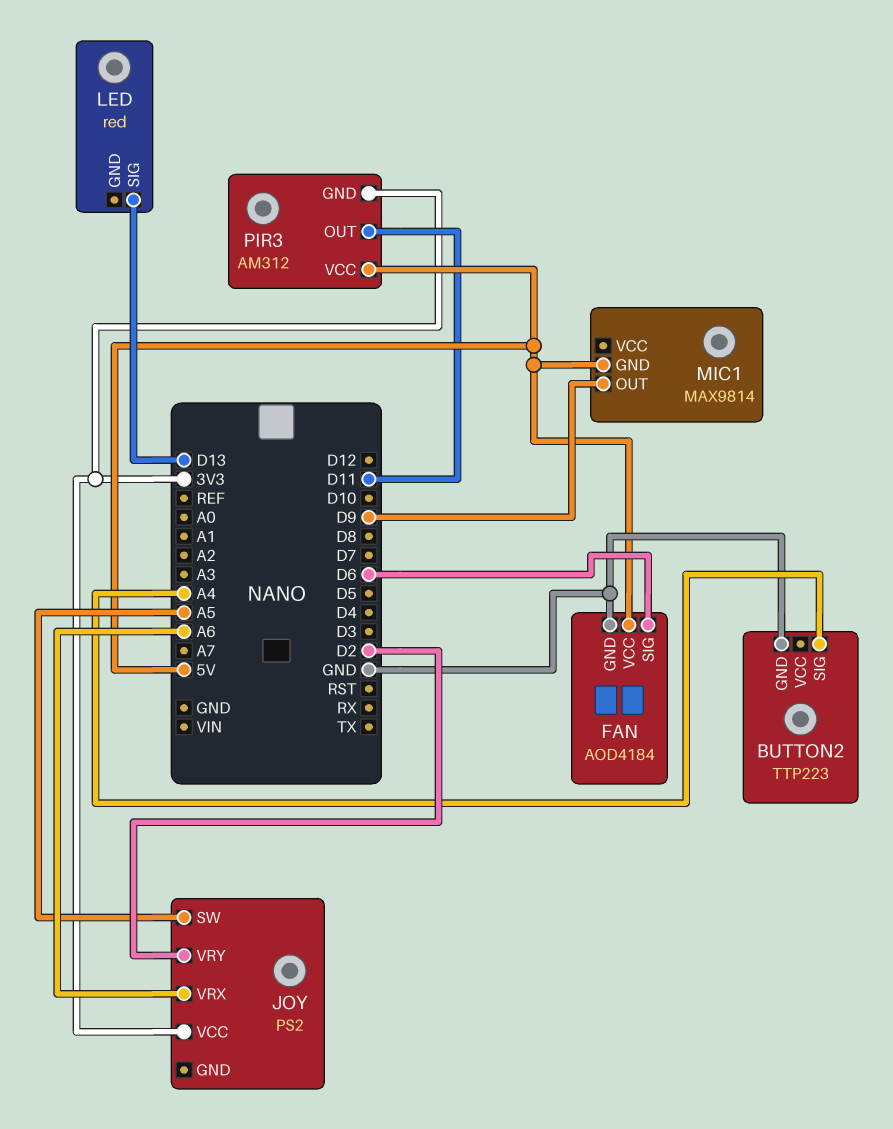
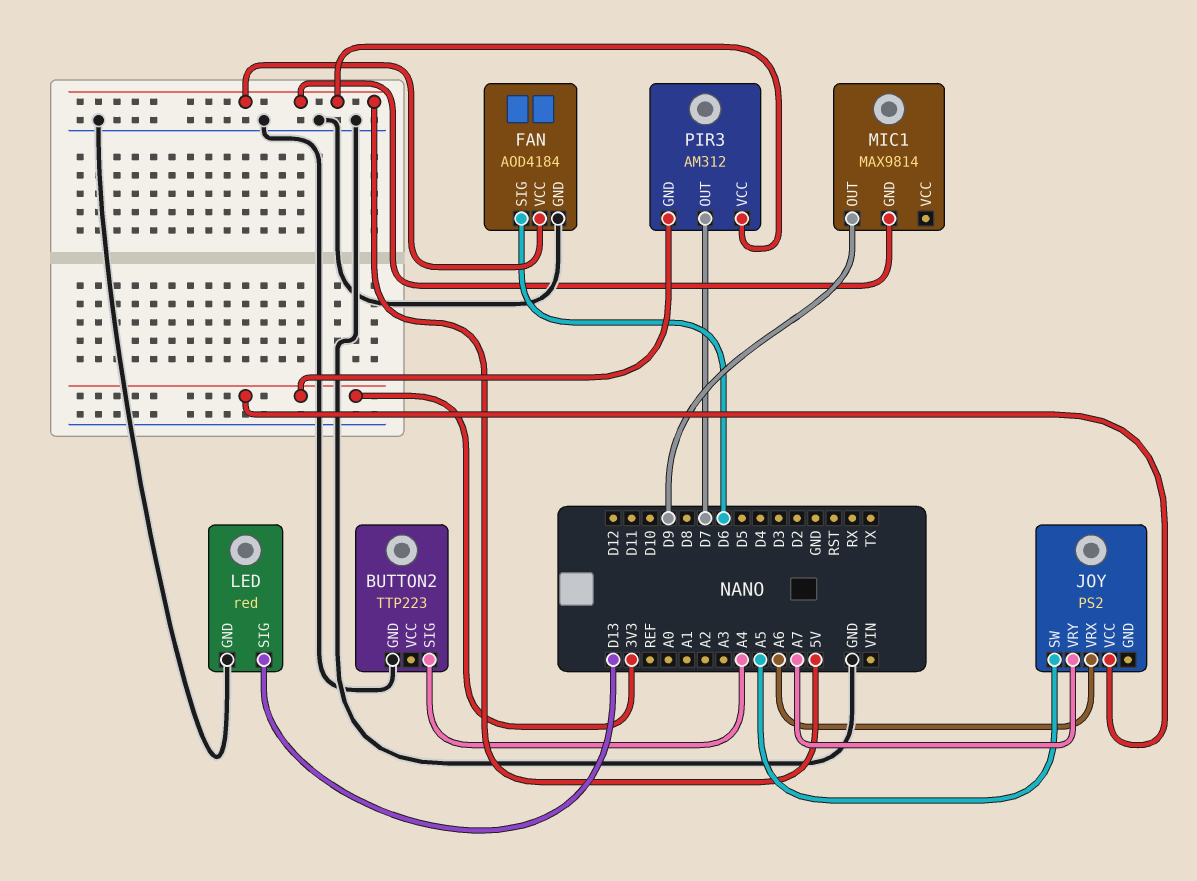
JOY pin VRY: D2 -> A7
LED pin GND: none -> GND
PIR3 pin OUT: D11 -> D7

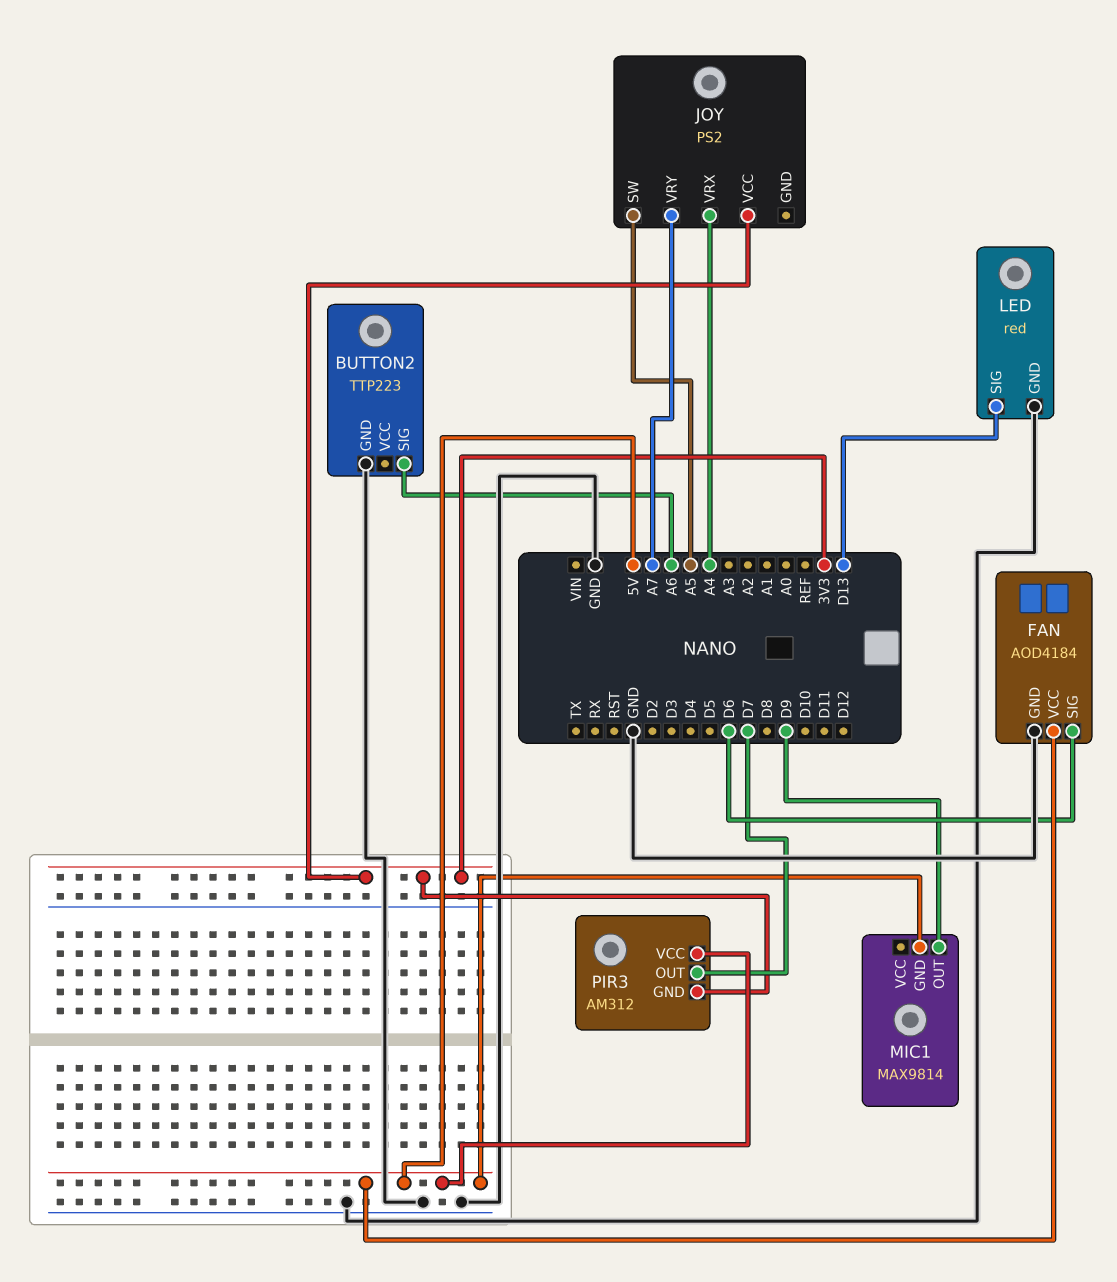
BUTTON2 pin SIG: A4 -> A6
JOY pin VRX: A6 -> A4

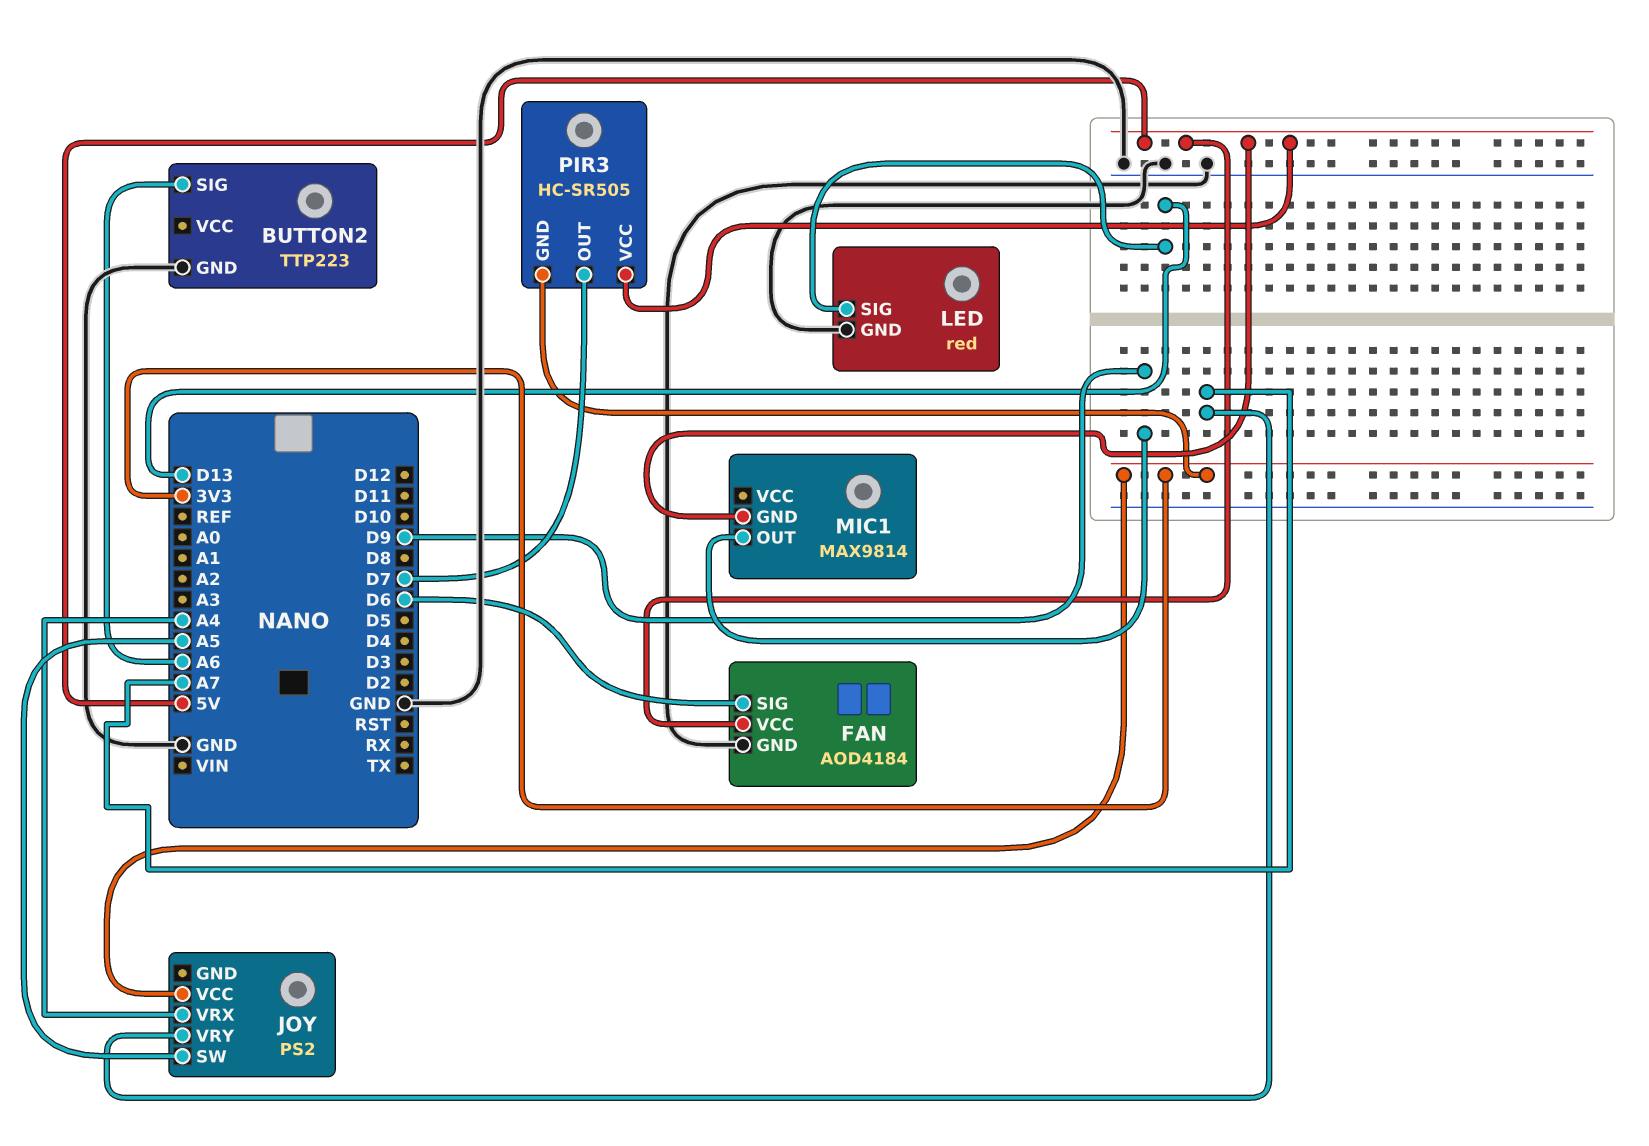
PIR3: AM312 -> HC-SR505

